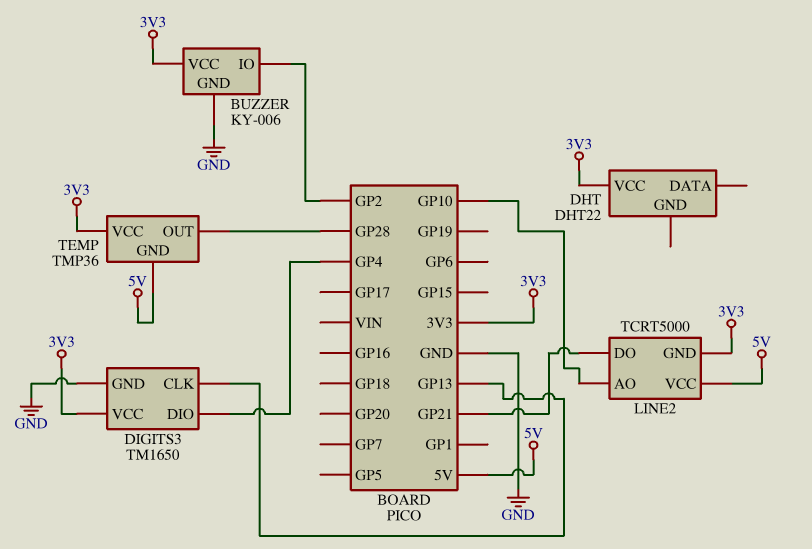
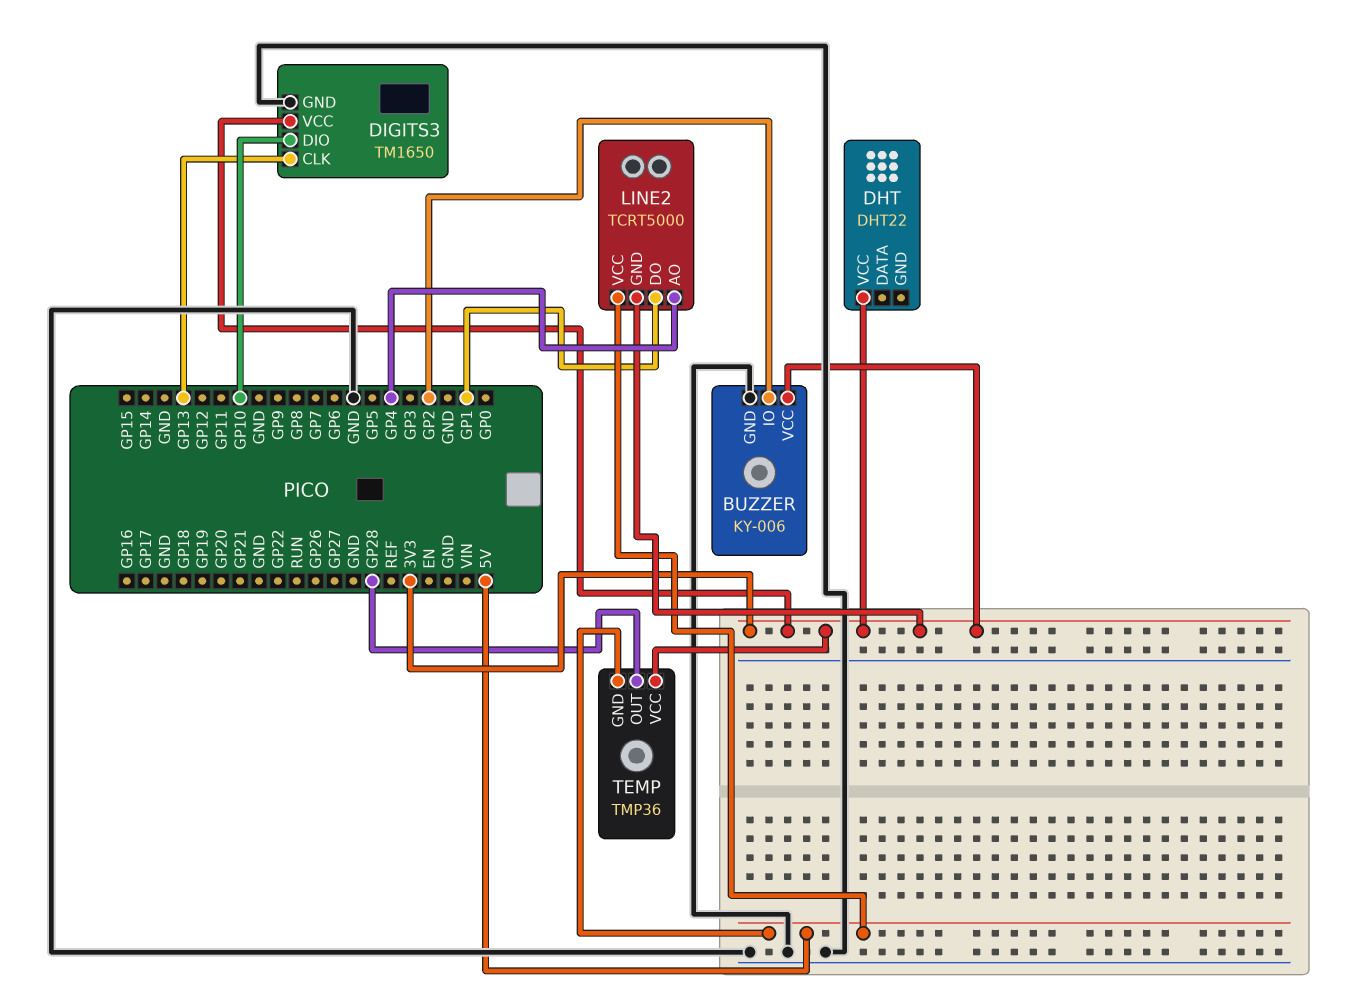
DIGITS3 pin DIO: GP4 -> GP10
LINE2 pin AO: GP10 -> GP4
LINE2 pin DO: GP21 -> GP1

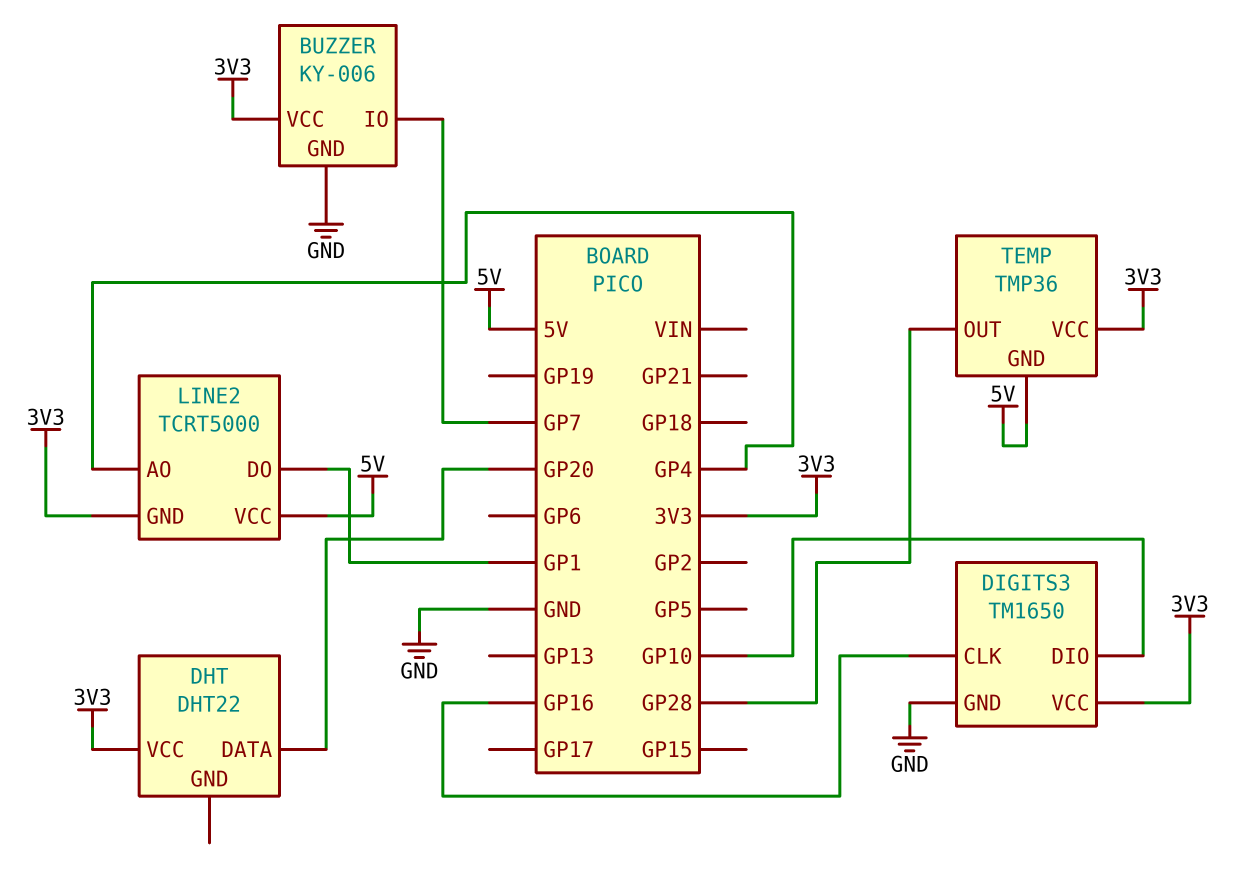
BUZZER pin IO: GP2 -> GP7
DHT pin DATA: none -> GP20
DIGITS3 pin CLK: GP13 -> GP16

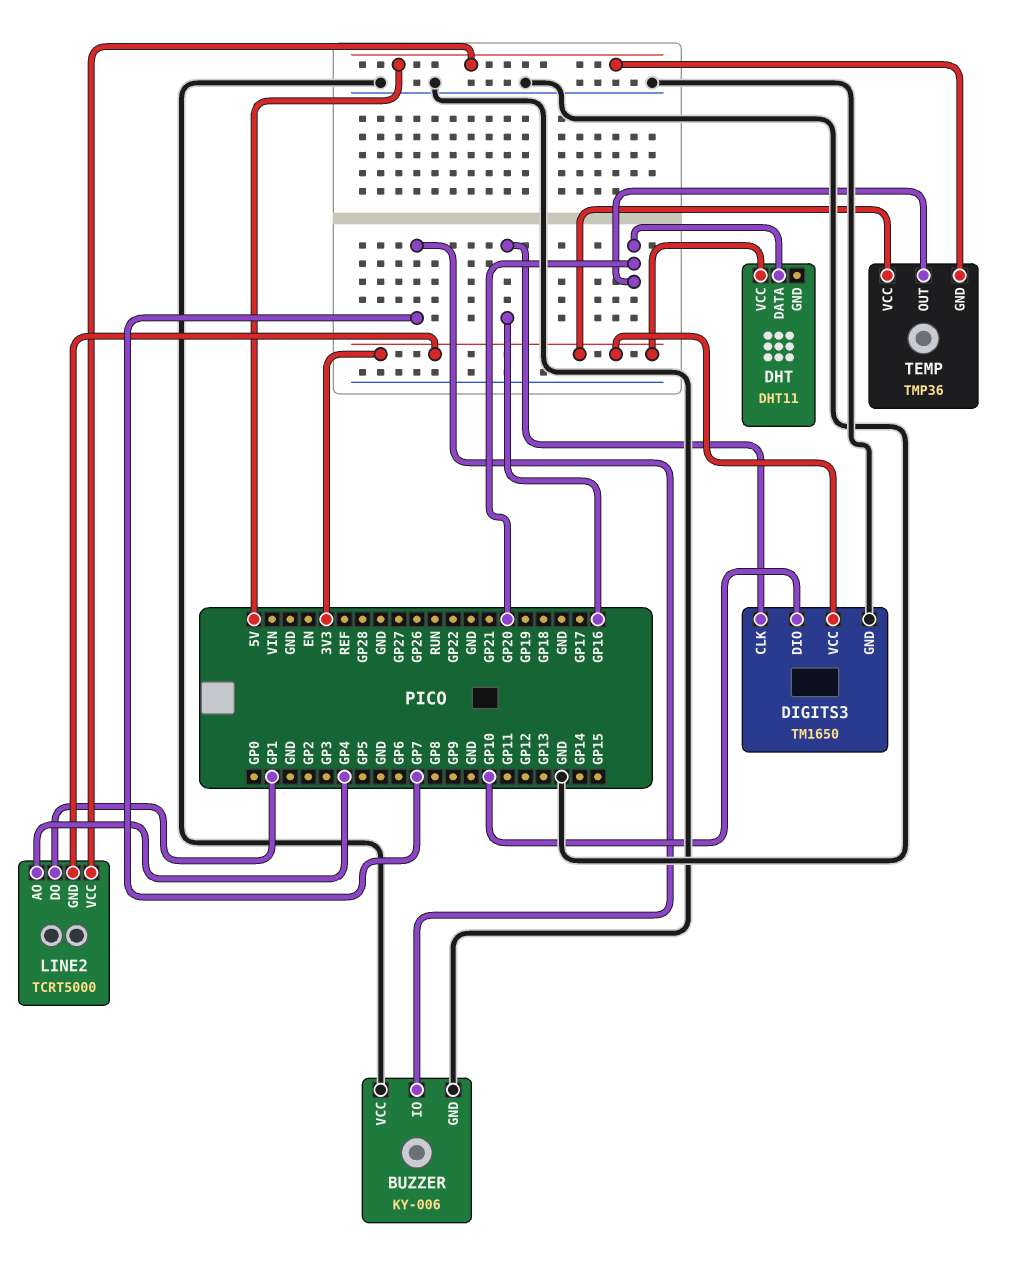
BUZZER pin VCC: 3V3 -> GND
DHT: DHT22 -> DHT11
TEMP pin OUT: GP28 -> GP20

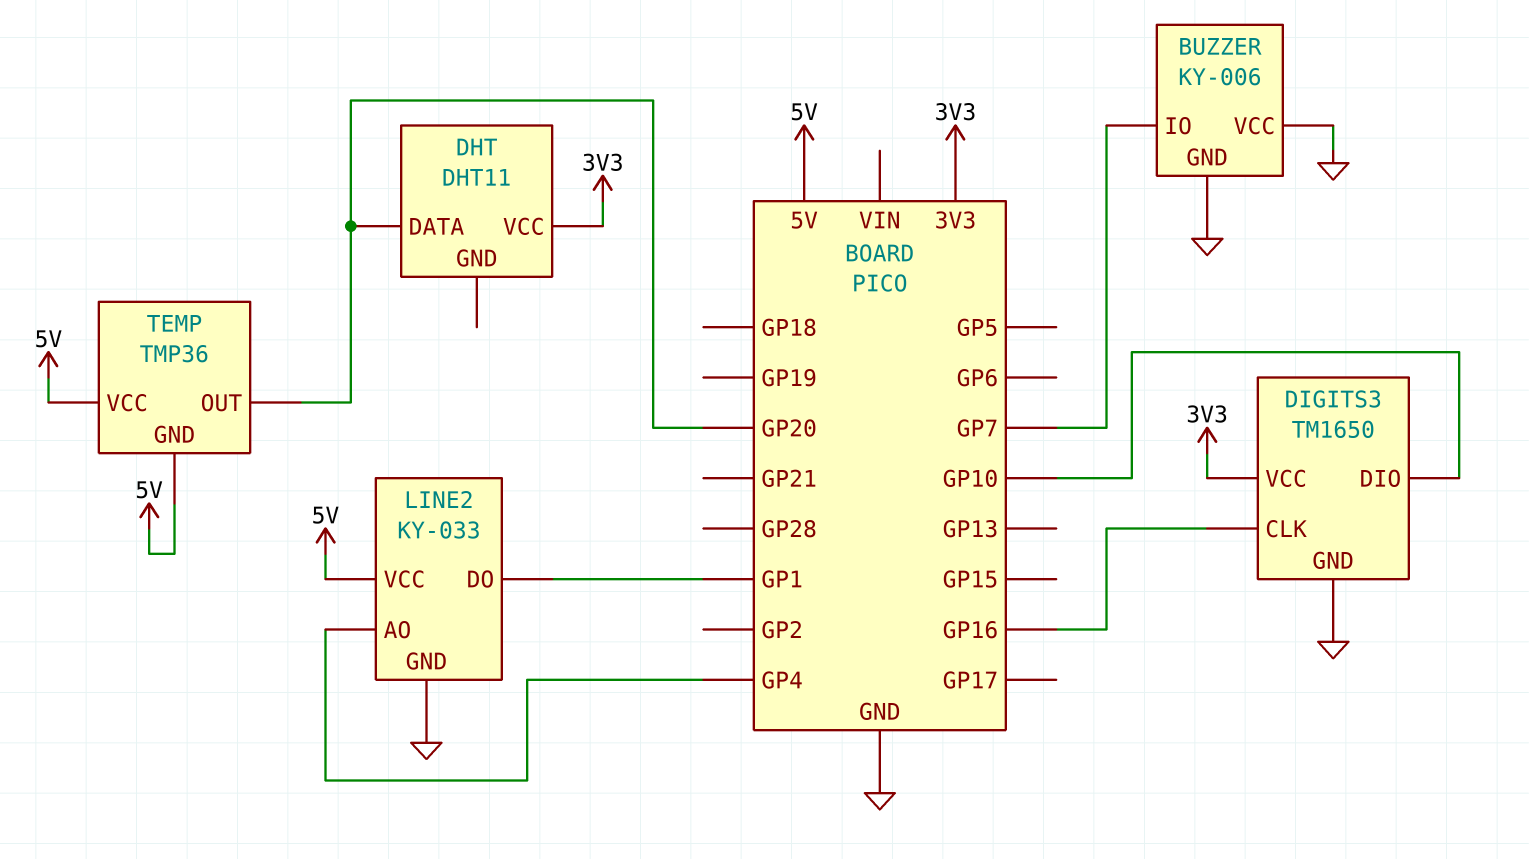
LINE2: TCRT5000 -> KY-033
LINE2 pin GND: 3V3 -> GND
TEMP pin VCC: 3V3 -> 5V

